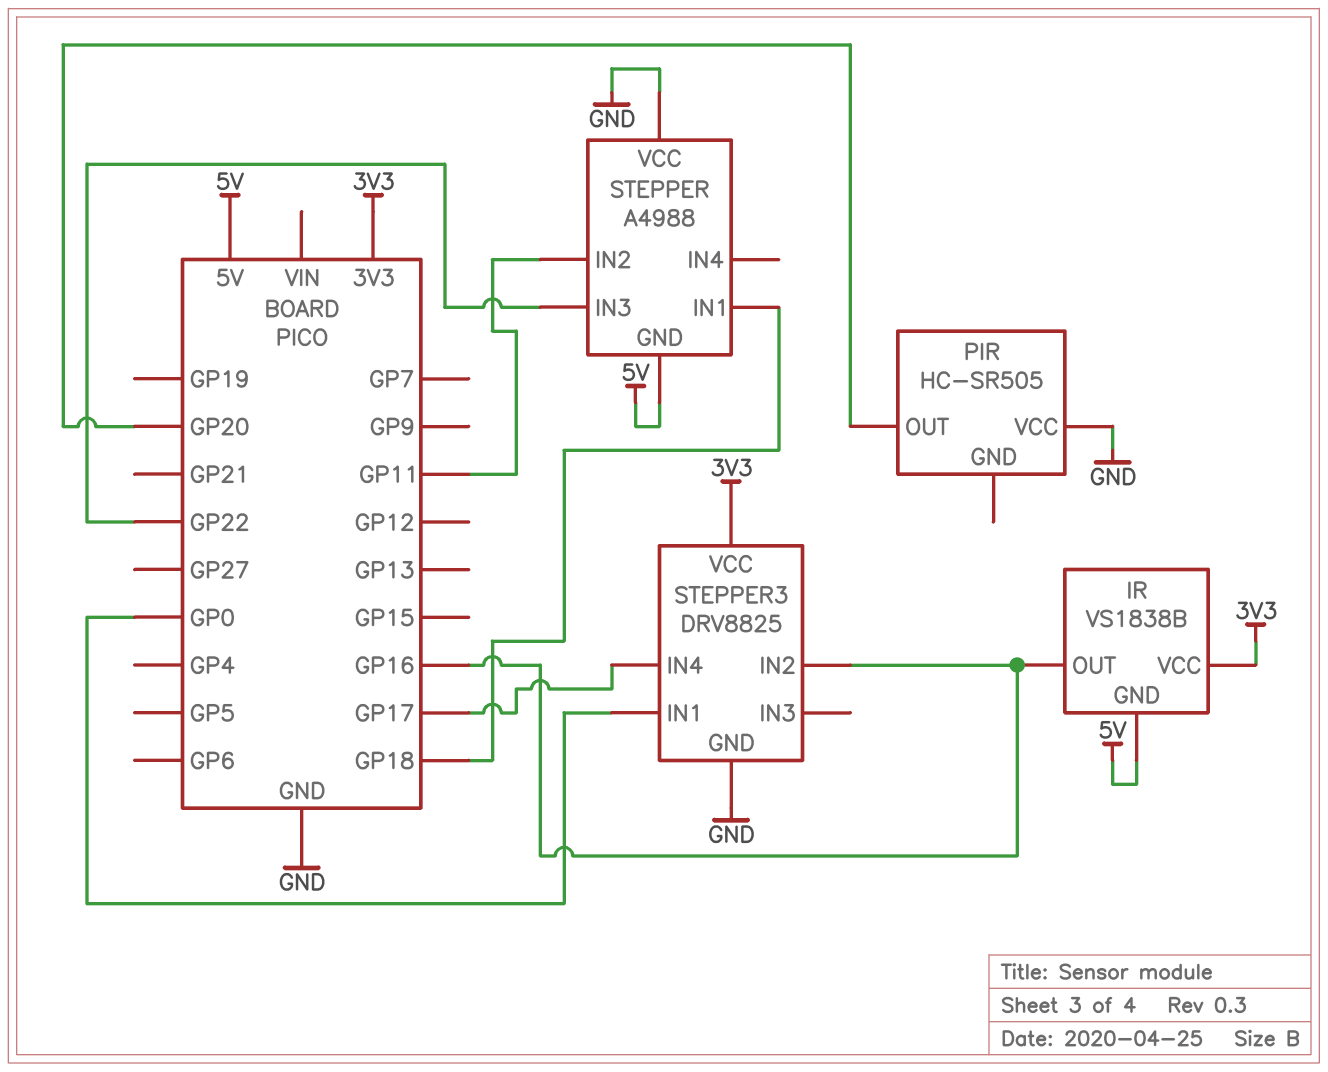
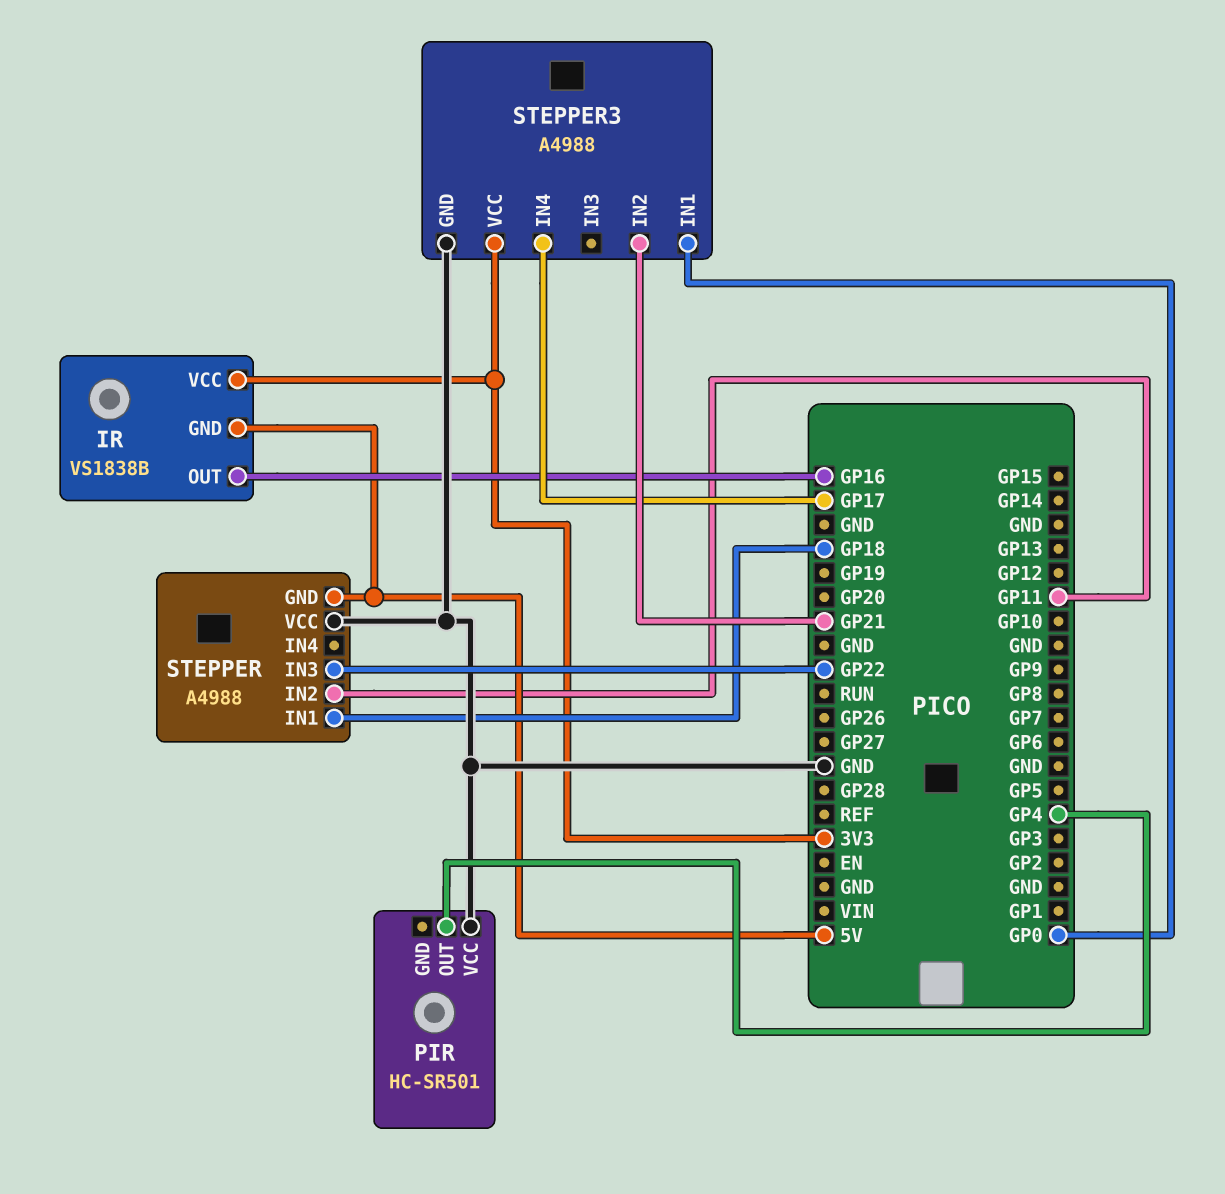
PIR: HC-SR505 -> HC-SR501
PIR pin OUT: GP20 -> GP4
STEPPER3: DRV8825 -> A4988
STEPPER3 pin IN2: GP16 -> GP21

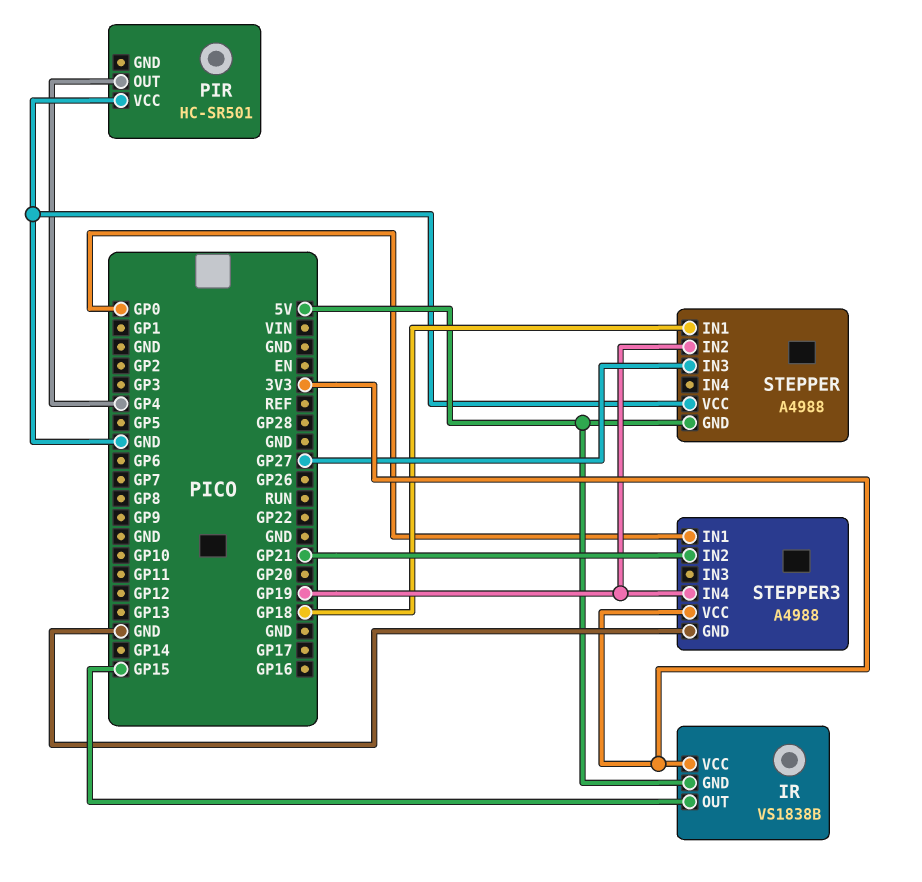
IR pin OUT: GP16 -> GP15
STEPPER pin IN2: GP11 -> GP19
STEPPER pin IN3: GP22 -> GP27
STEPPER3 pin IN4: GP17 -> GP19

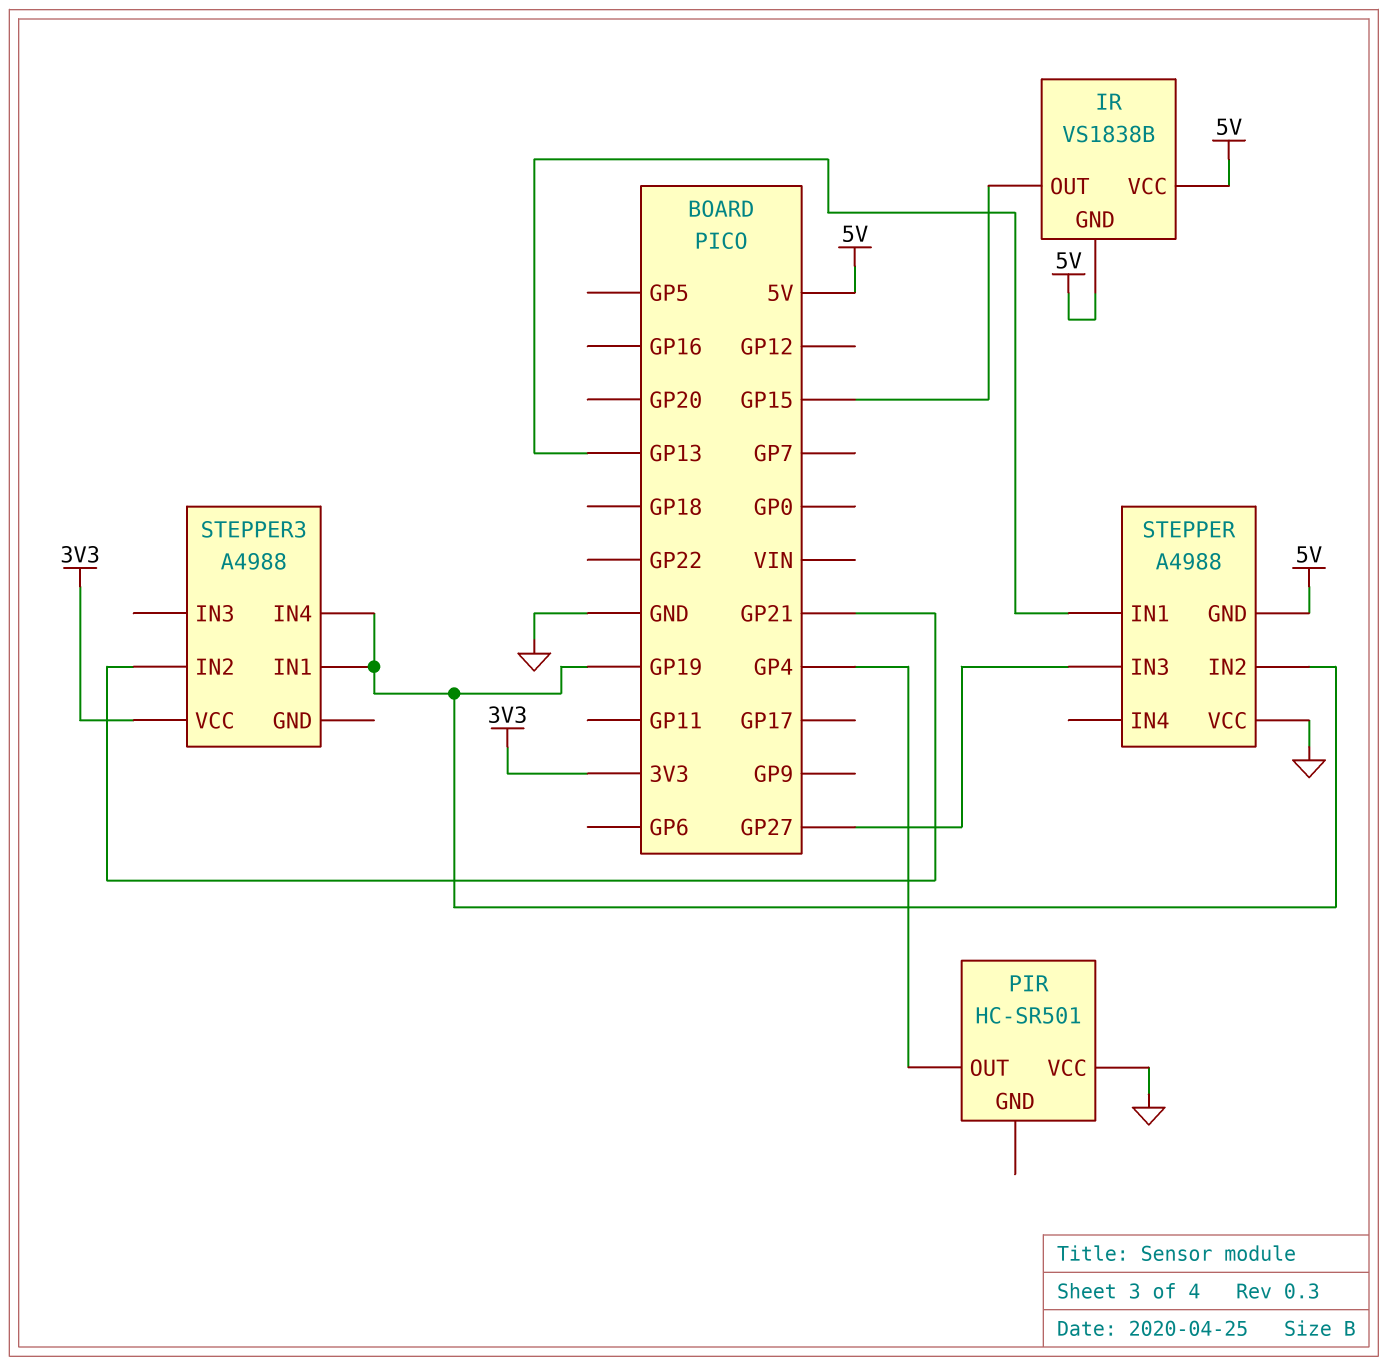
IR pin VCC: 3V3 -> 5V
STEPPER pin IN1: GP18 -> GP13
STEPPER3 pin GND: GND -> none
STEPPER3 pin IN1: GP0 -> GP19

